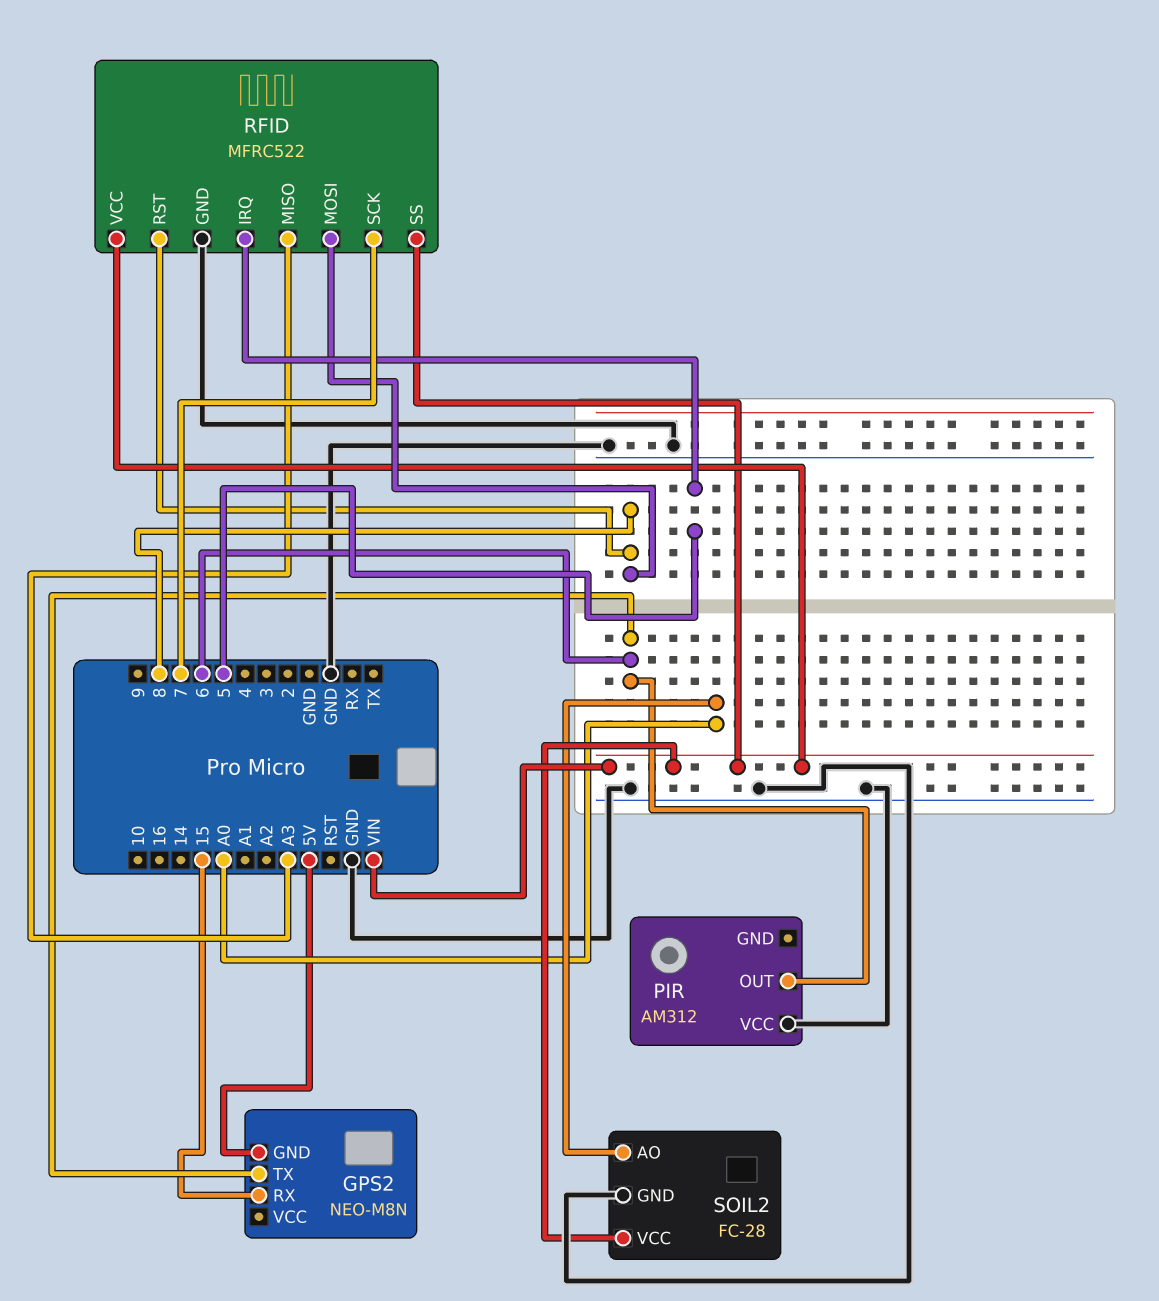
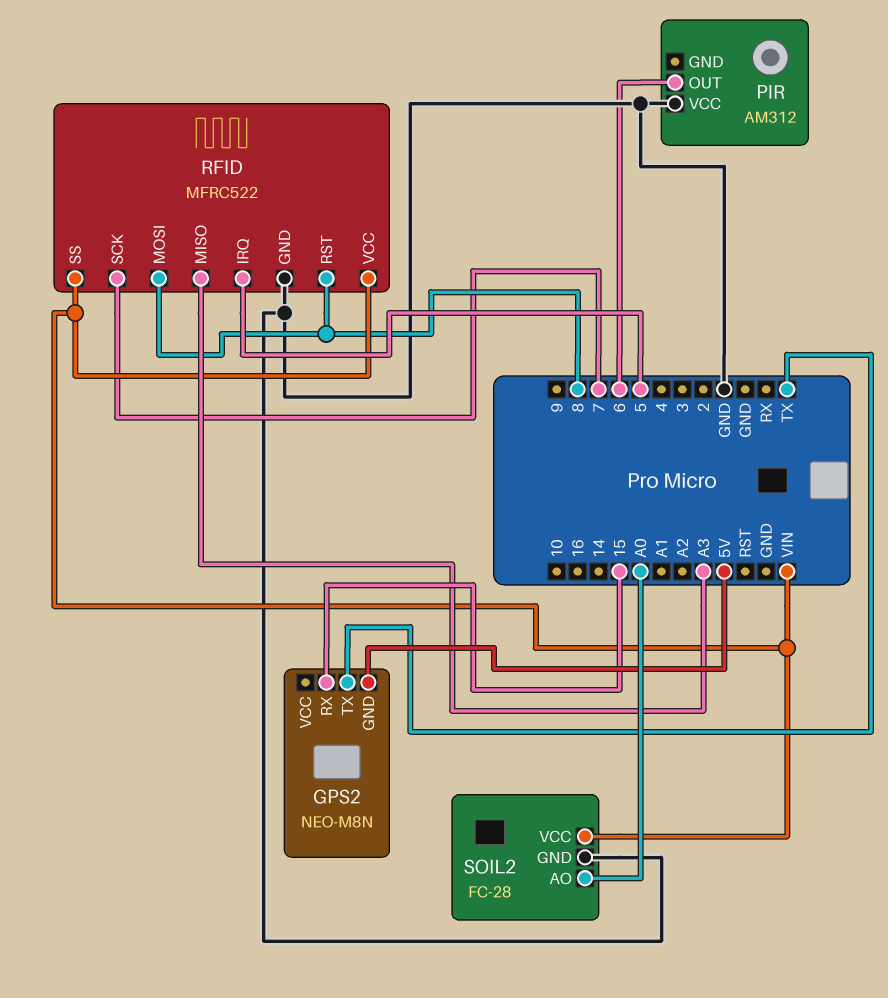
GPS2 pin TX: 6 -> TX

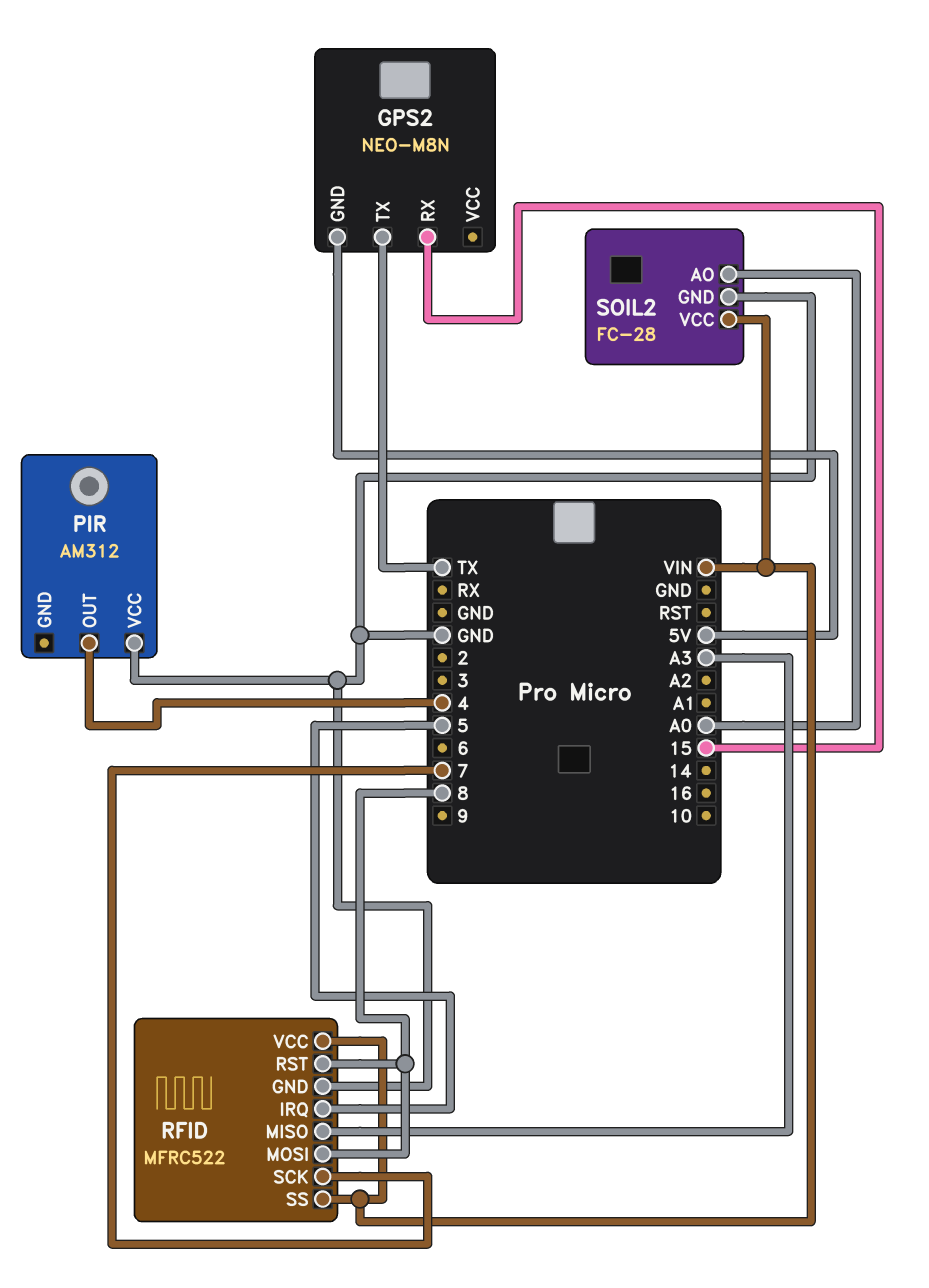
PIR pin OUT: 6 -> 4

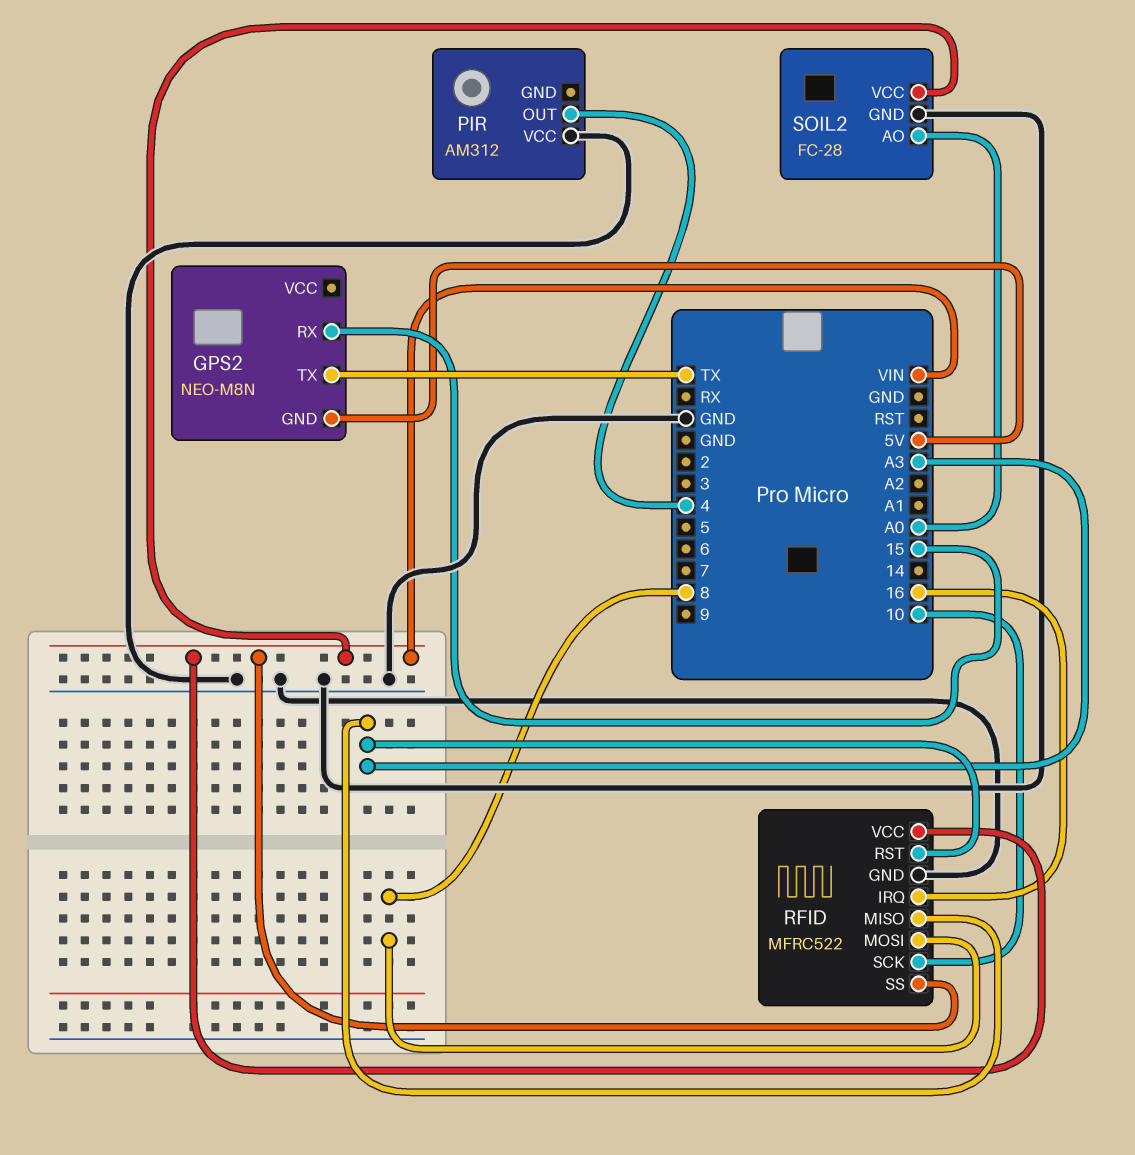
RFID pin IRQ: 5 -> 16
RFID pin RST: 8 -> A3
RFID pin SCK: 7 -> 10

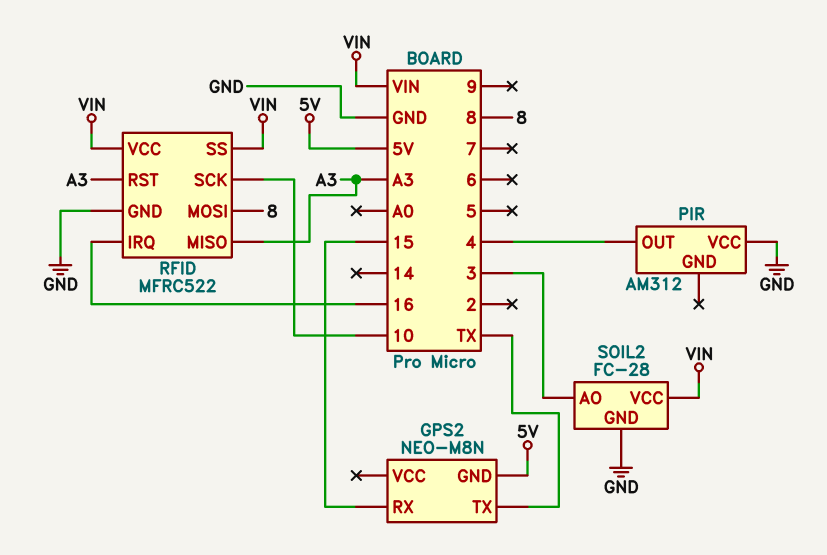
SOIL2 pin AO: A0 -> 3

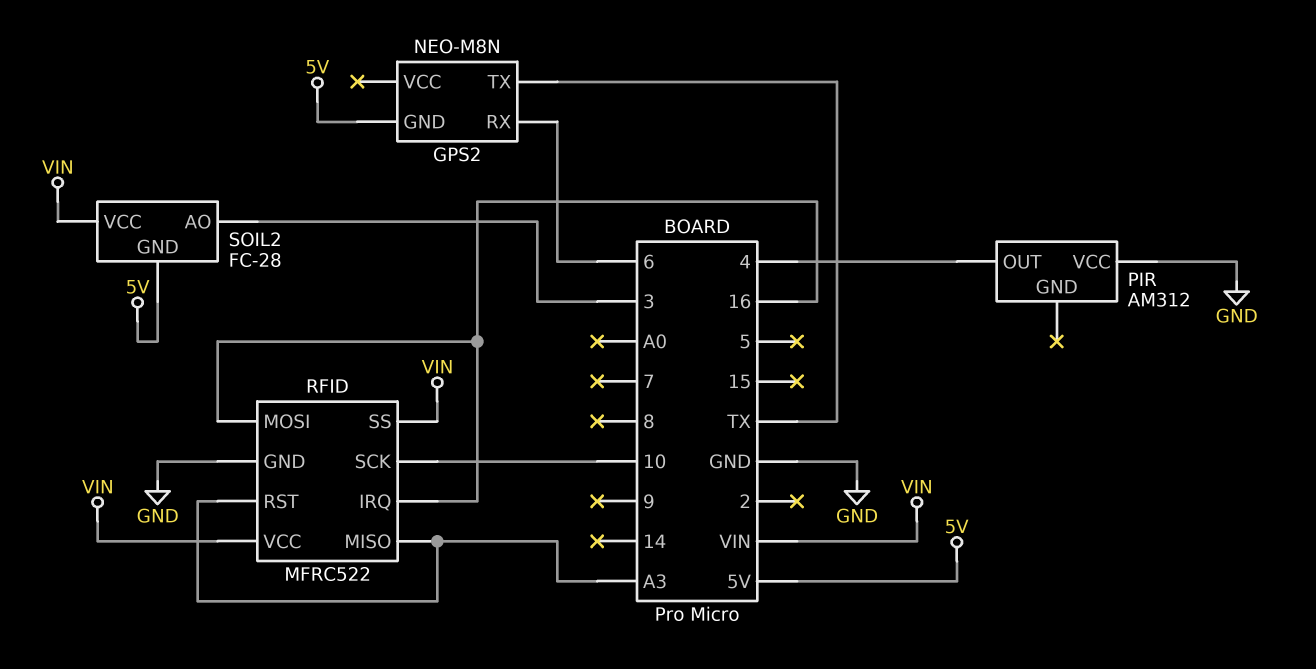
GPS2 pin RX: 15 -> 6
RFID pin MOSI: 8 -> 16
SOIL2 pin GND: GND -> 5V

